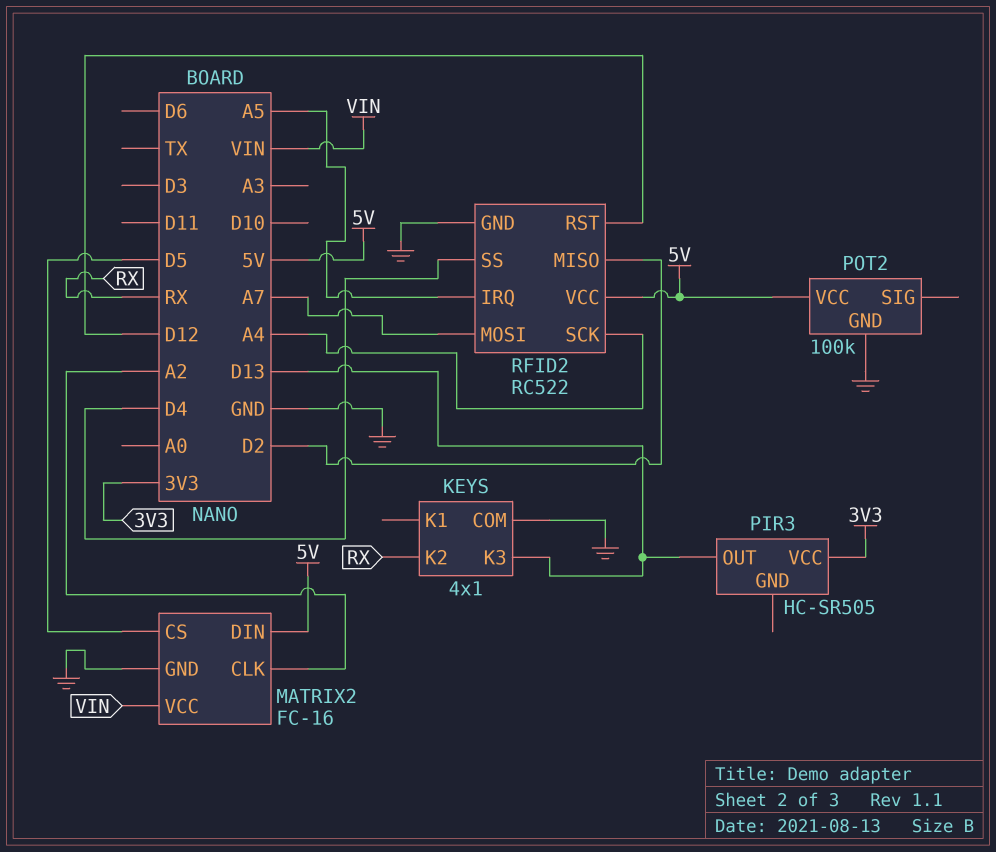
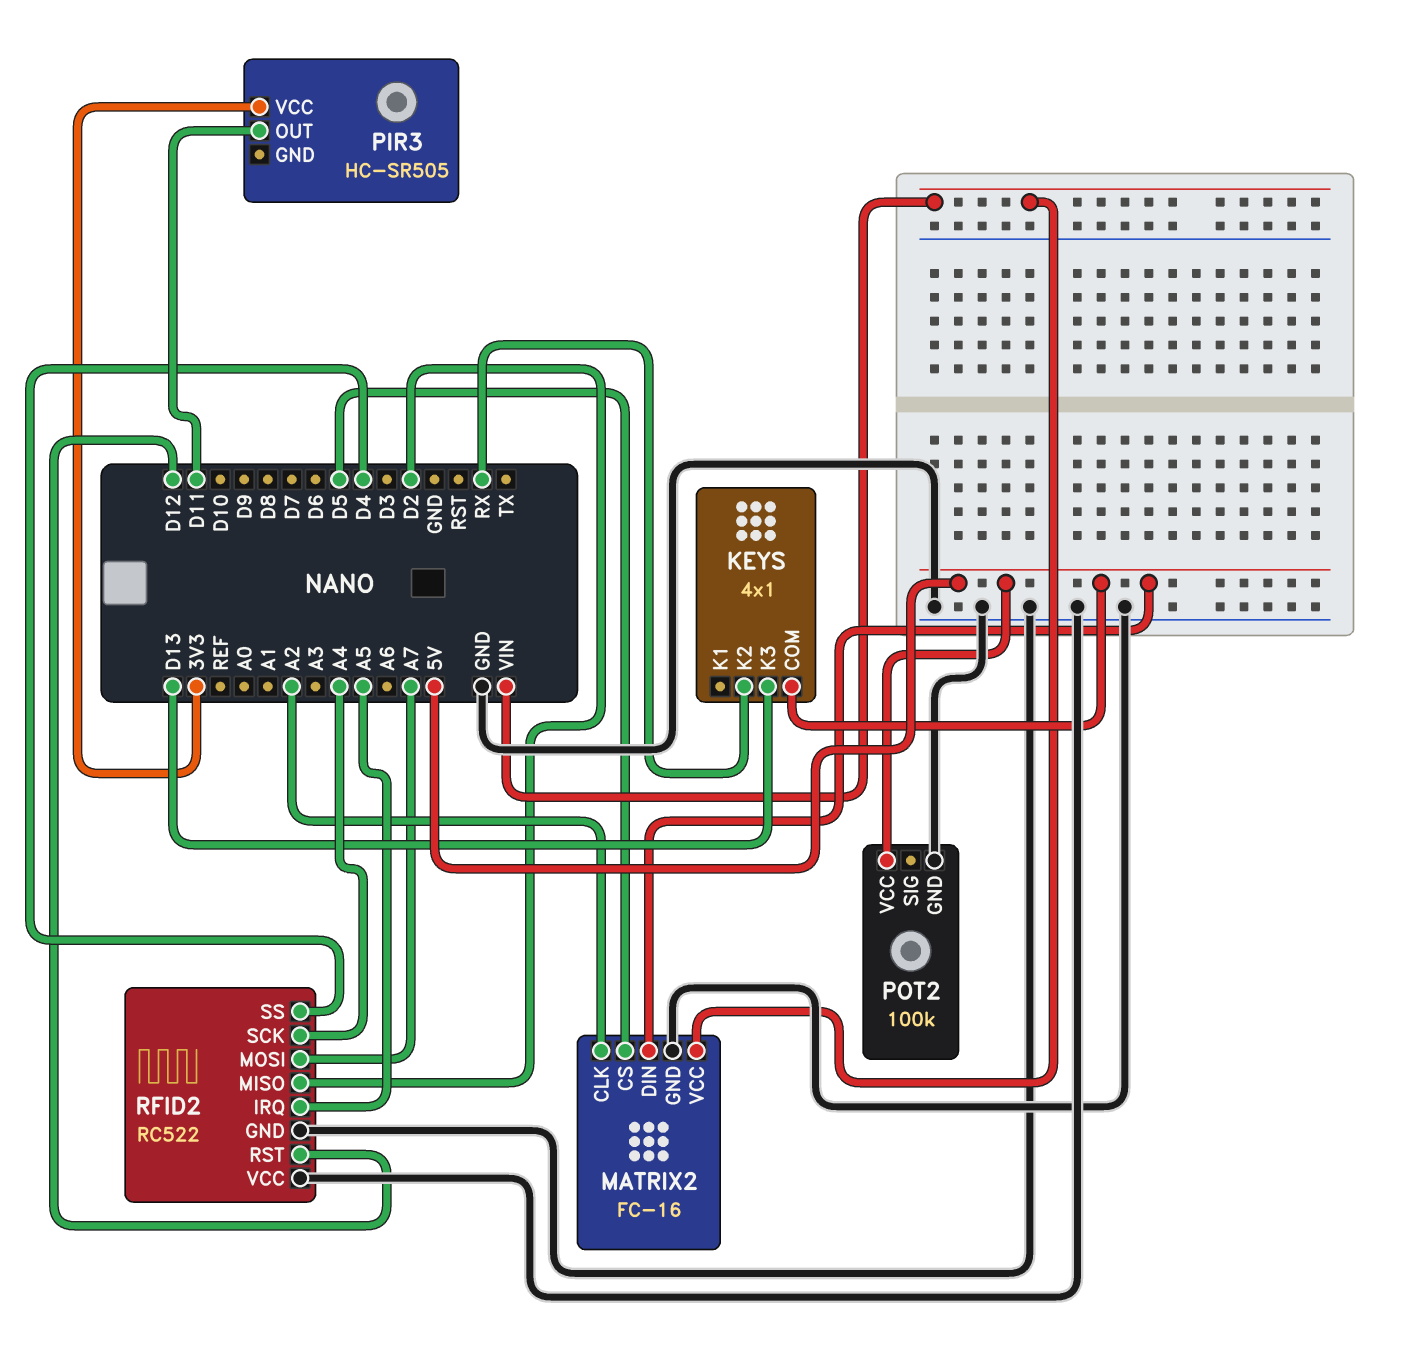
KEYS pin COM: GND -> 5V
PIR3 pin OUT: D13 -> D11
RFID2 pin VCC: 5V -> GND

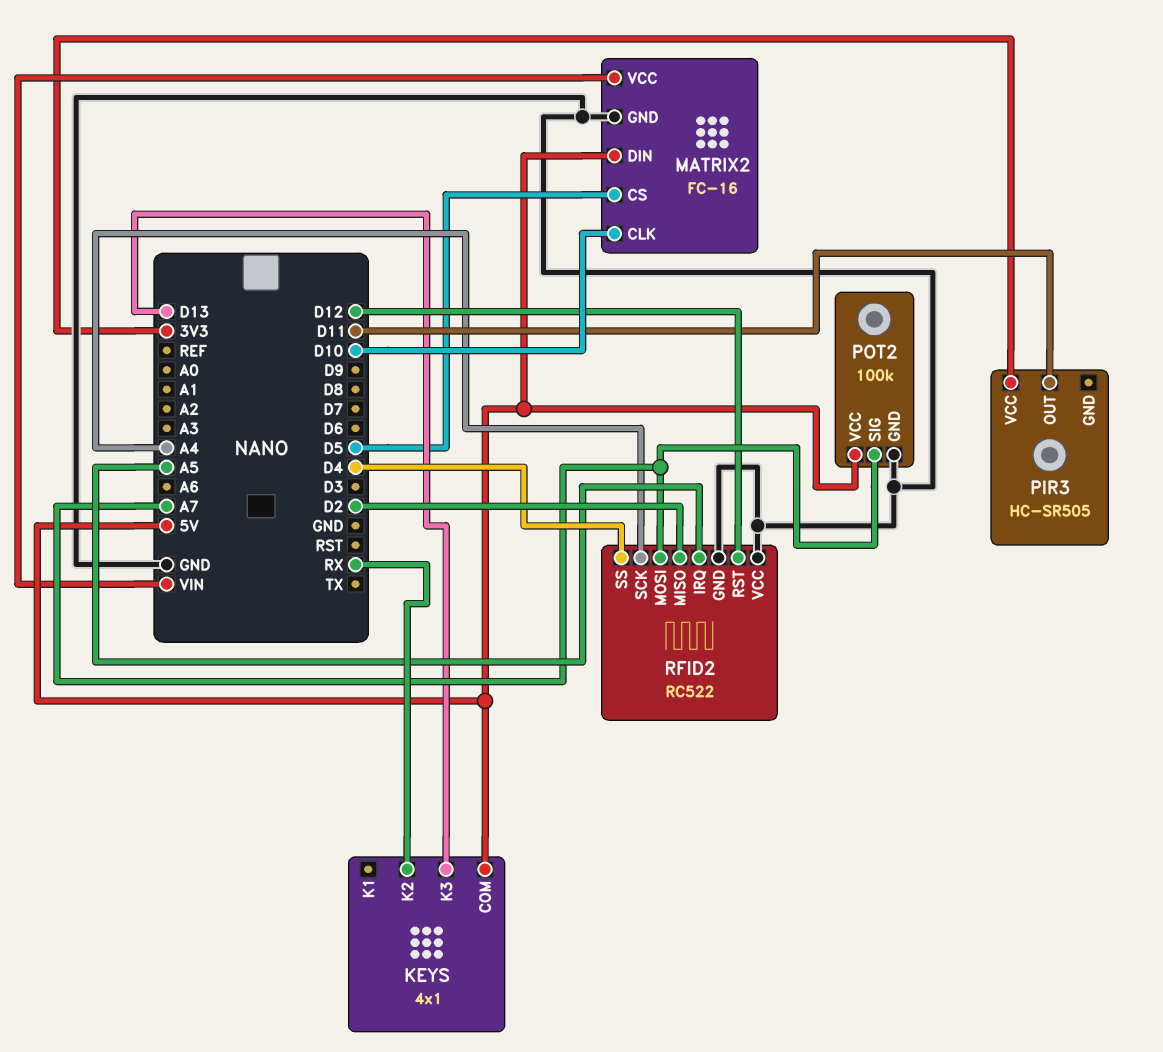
MATRIX2 pin CLK: A2 -> D10
POT2 pin SIG: none -> A7

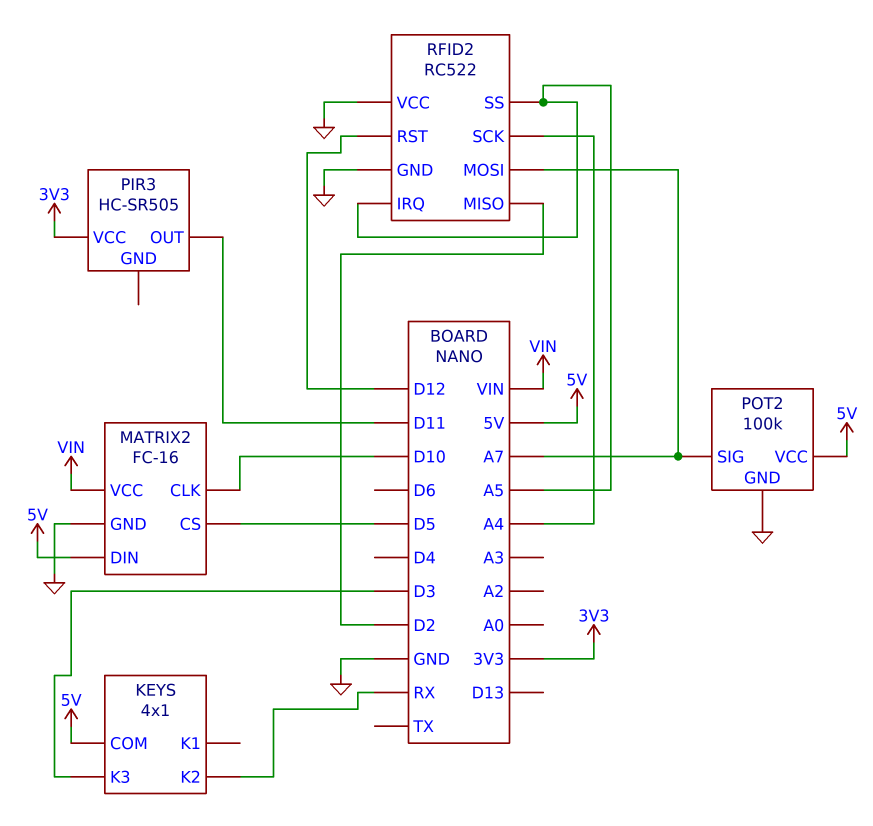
KEYS pin K3: D13 -> D3
RFID2 pin SS: D4 -> A5

